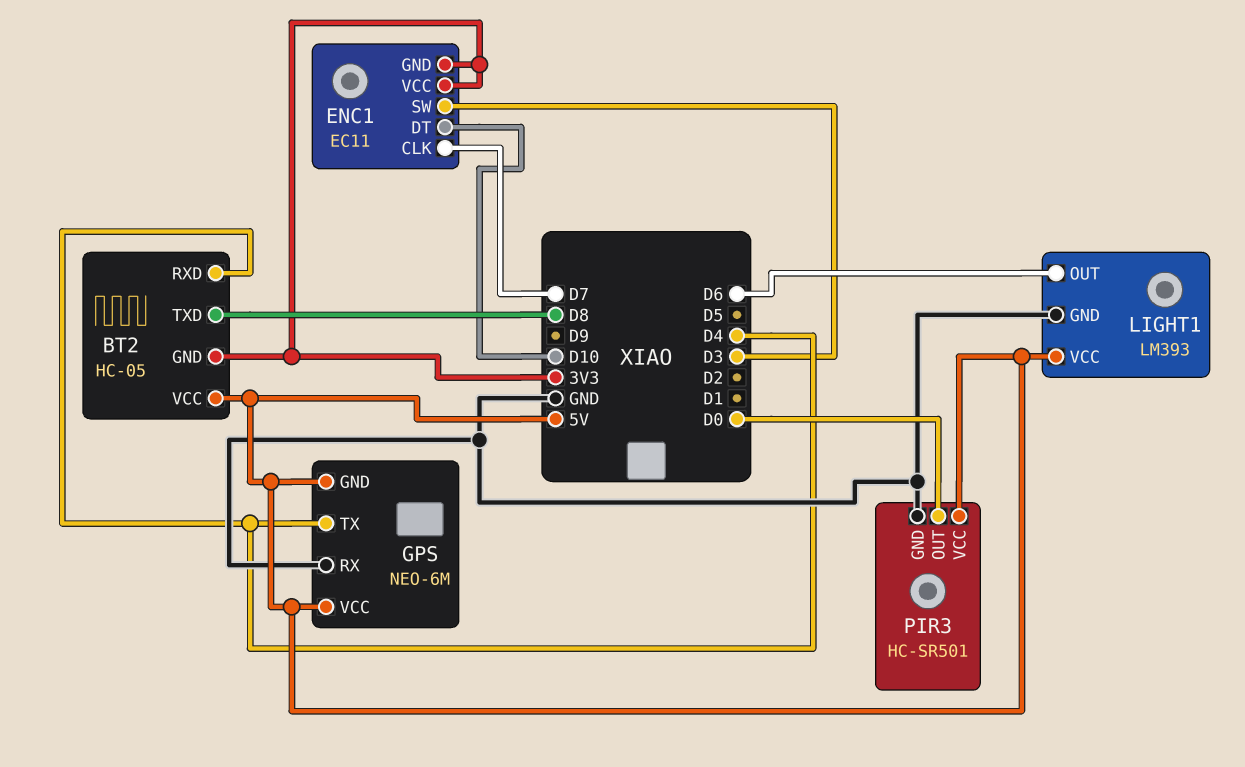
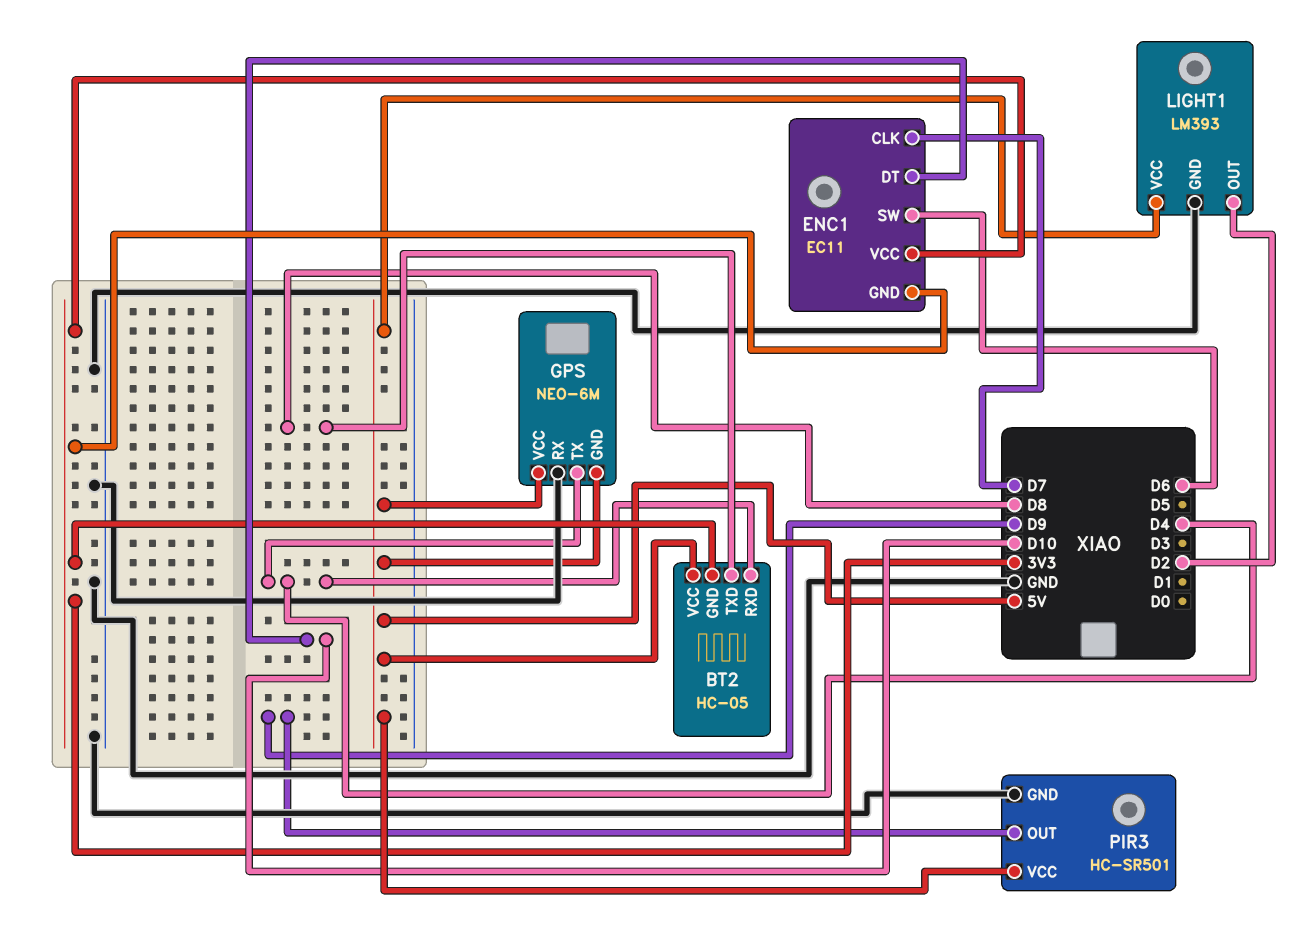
ENC1 pin SW: D3 -> D6
LIGHT1 pin OUT: D6 -> D2
PIR3 pin OUT: D0 -> D9

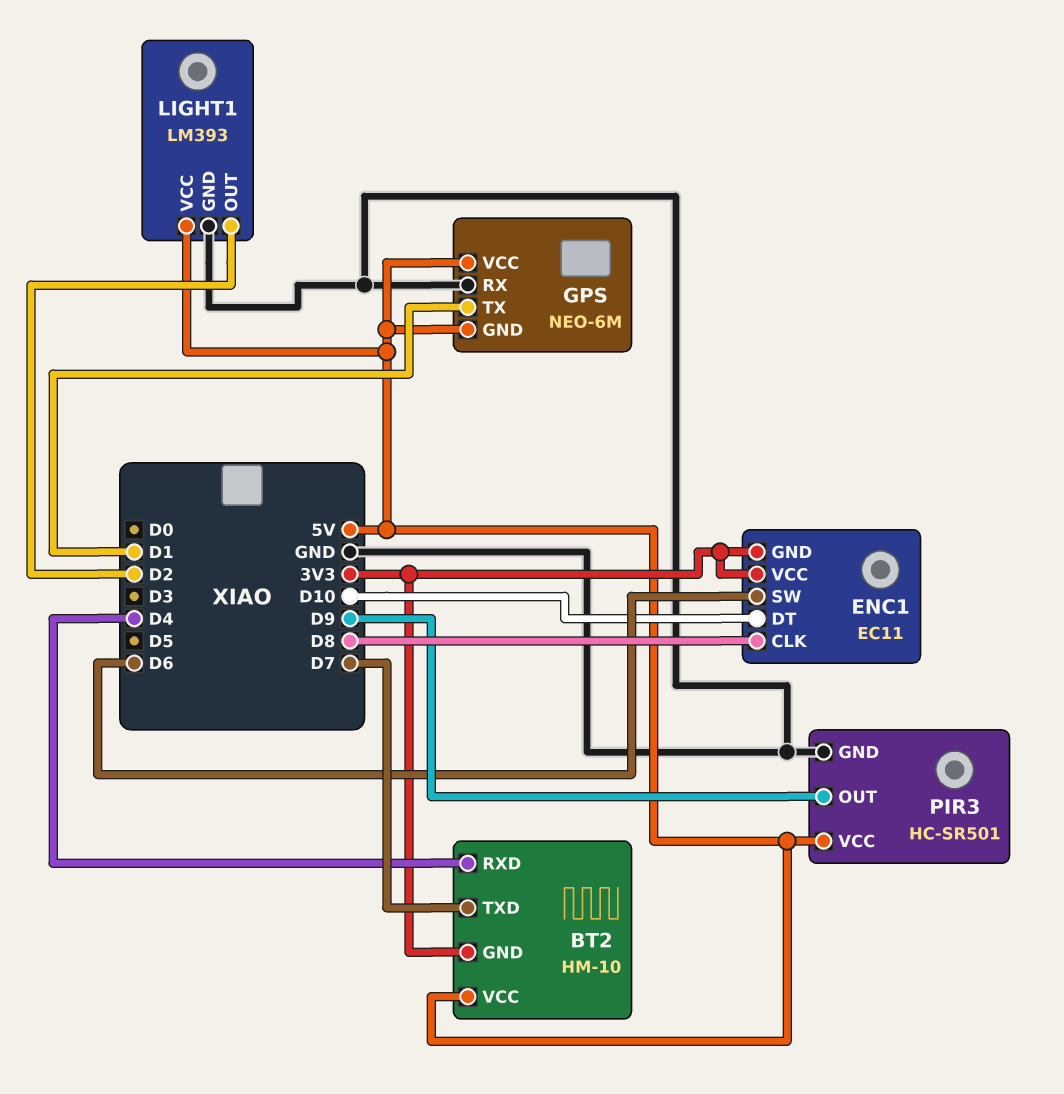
BT2: HC-05 -> HM-10
BT2 pin TXD: D8 -> D7
ENC1 pin CLK: D7 -> D8
GPS pin TX: D4 -> D1

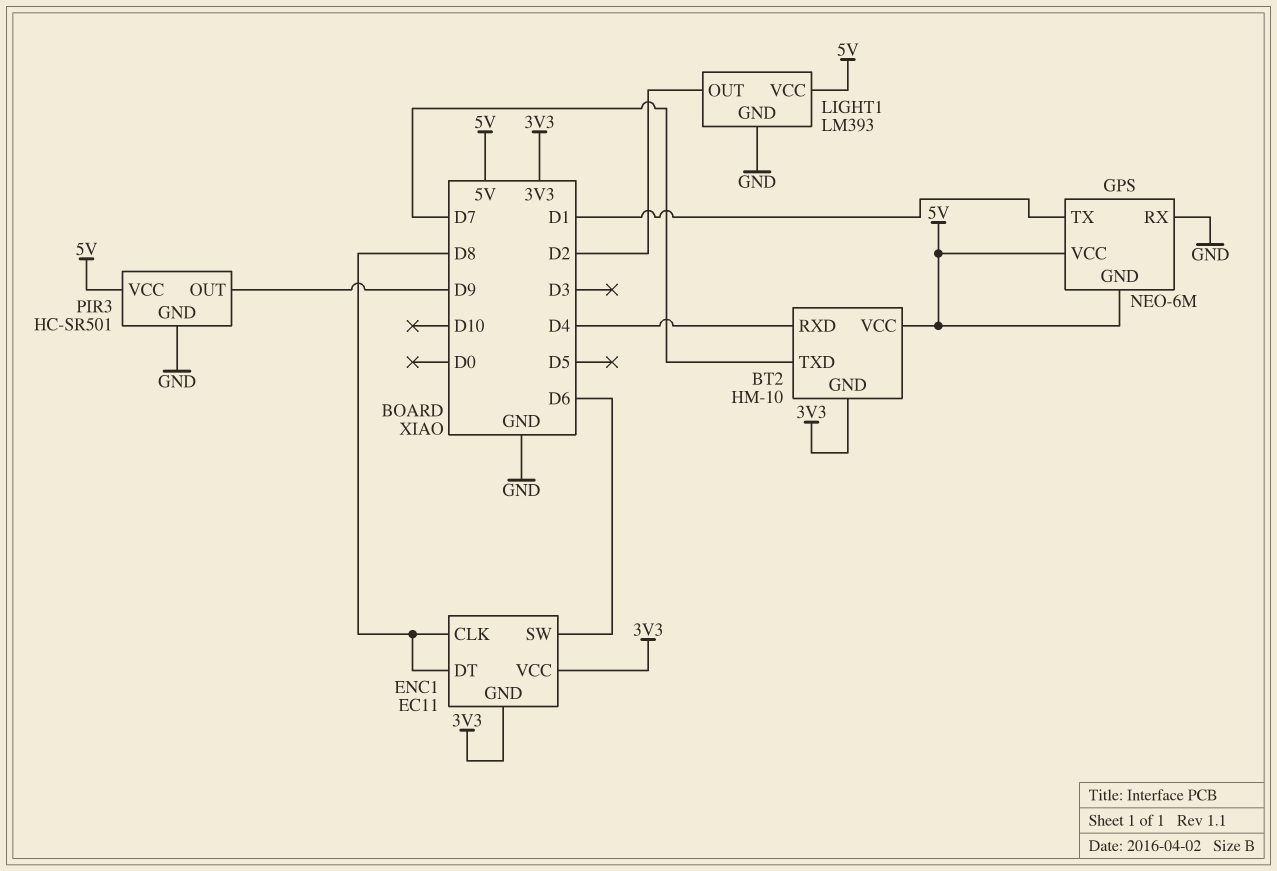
ENC1 pin DT: D10 -> D8

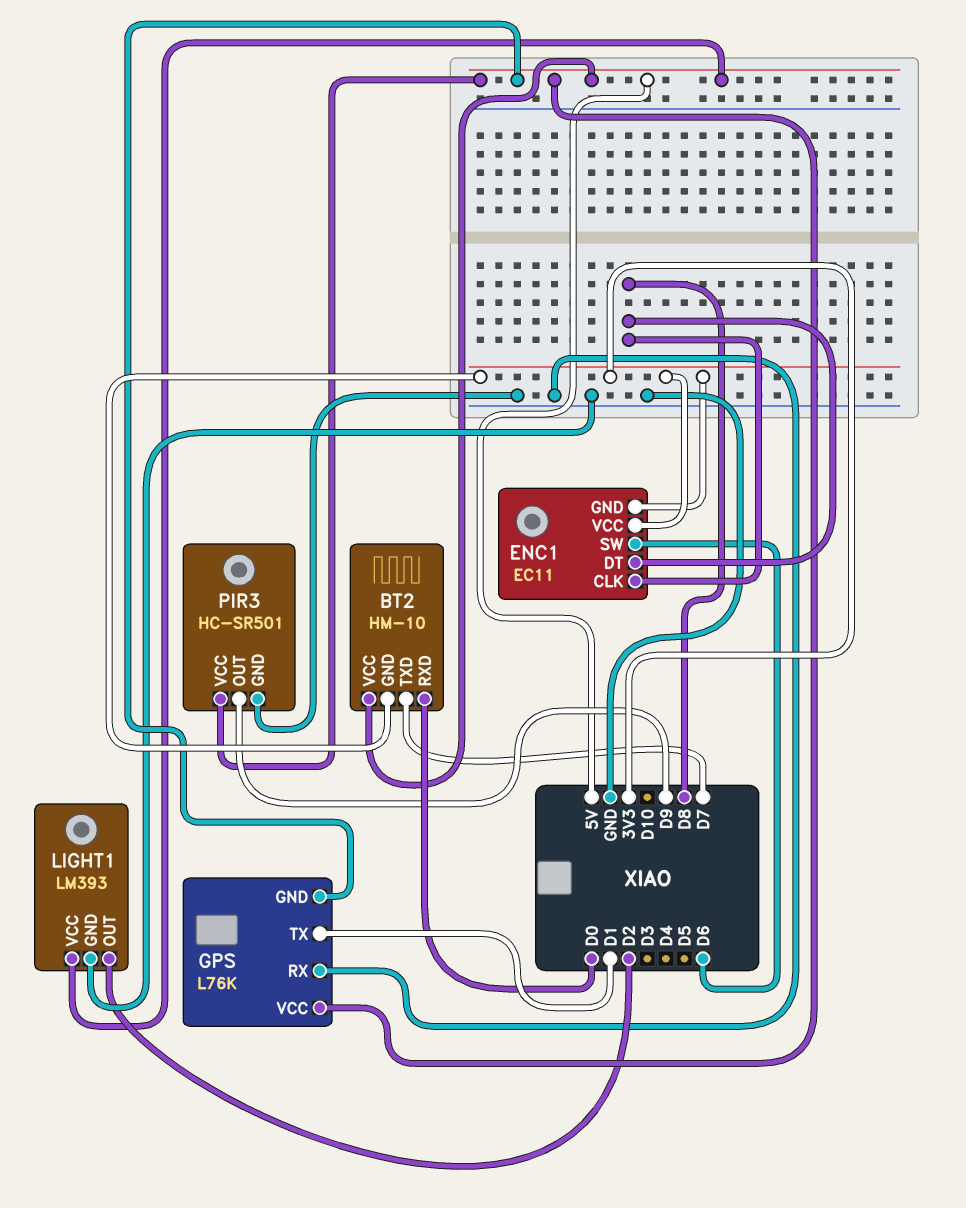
BT2 pin RXD: D4 -> D0
GPS: NEO-6M -> L76K

